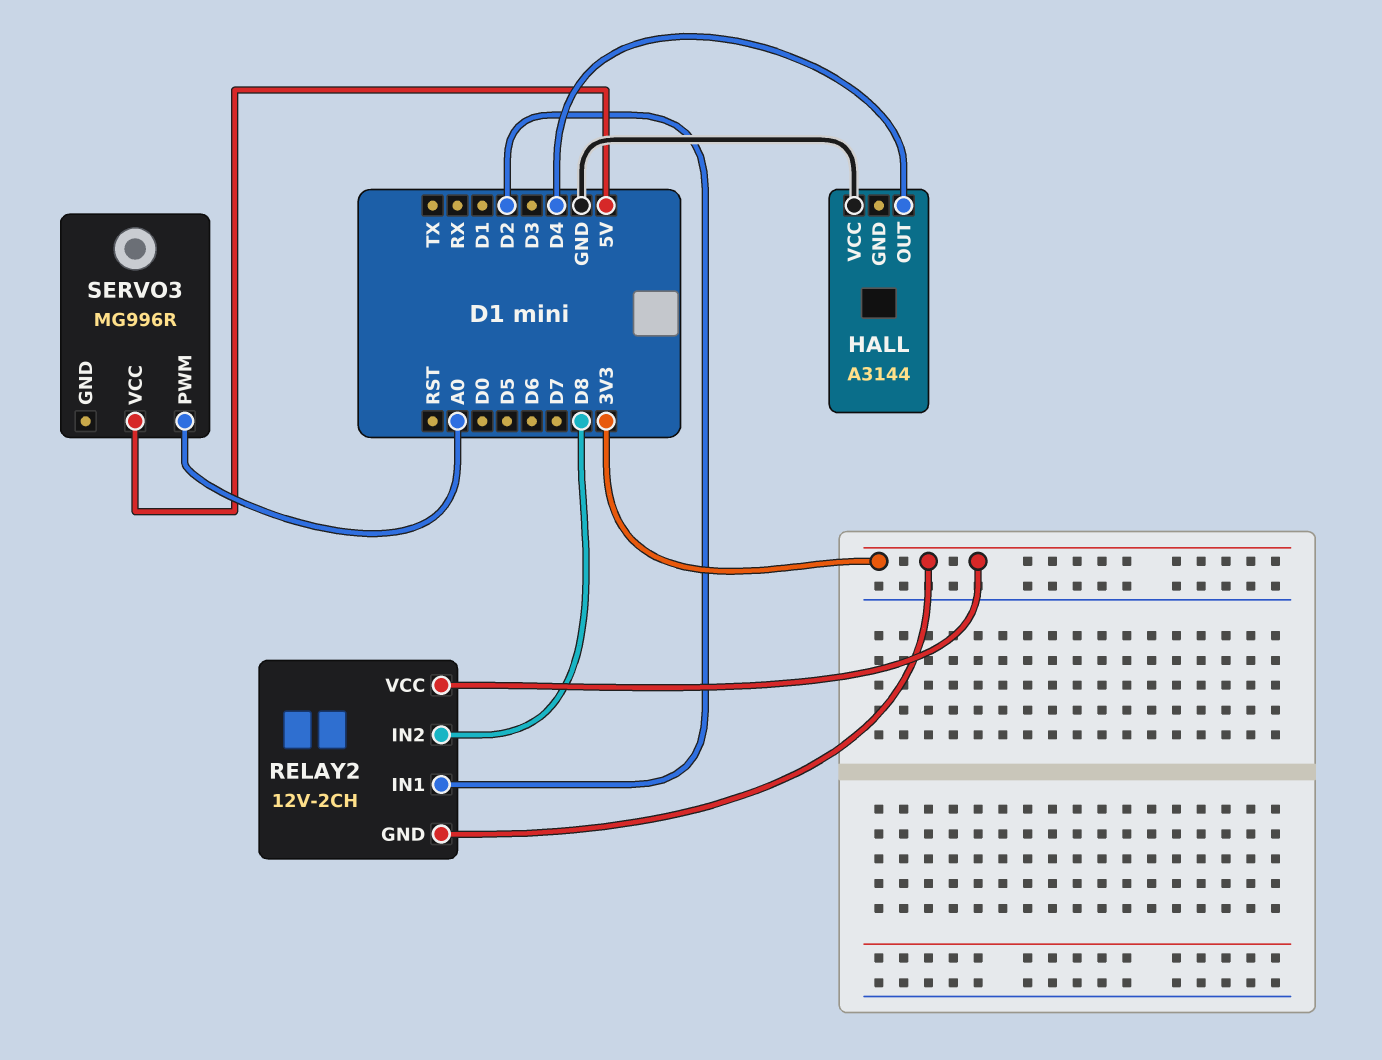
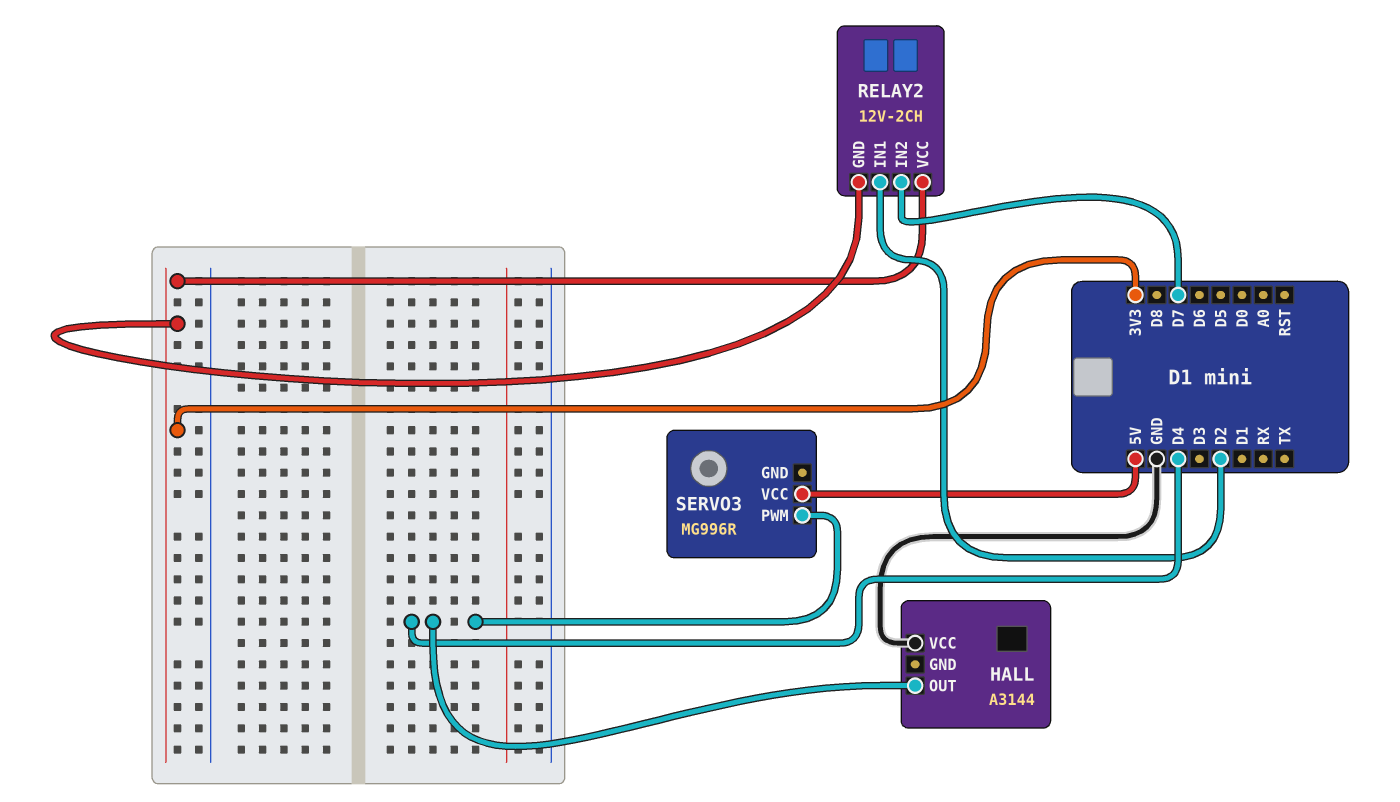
RELAY2 pin IN2: D8 -> D7
SERVO3 pin PWM: A0 -> D4

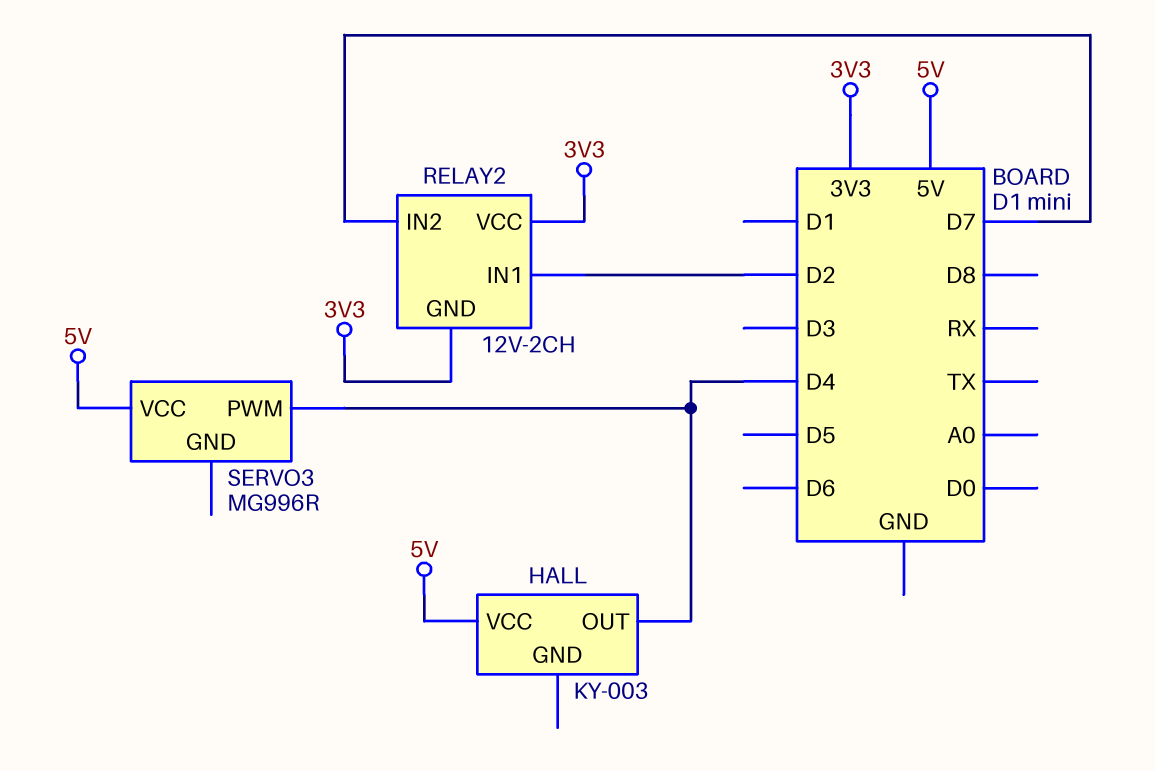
HALL: A3144 -> KY-003
HALL pin VCC: GND -> 5V

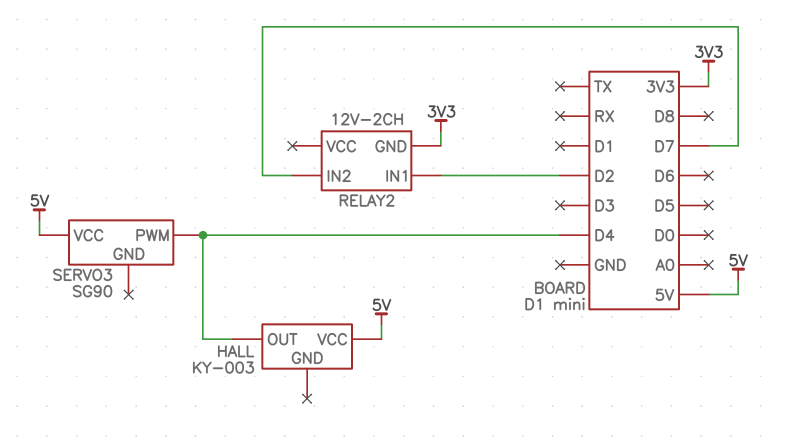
RELAY2 pin VCC: 3V3 -> none
SERVO3: MG996R -> SG90

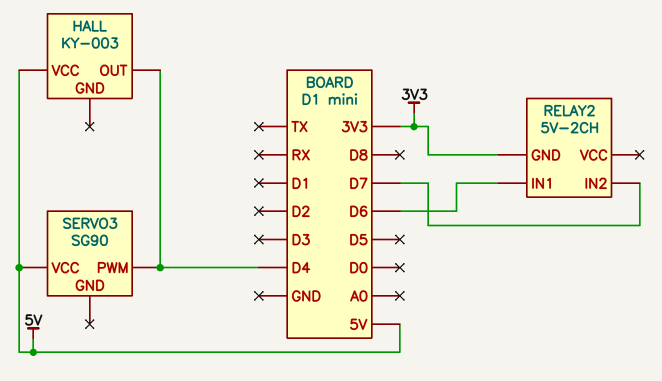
RELAY2: 12V-2CH -> 5V-2CH
RELAY2 pin IN1: D2 -> D6

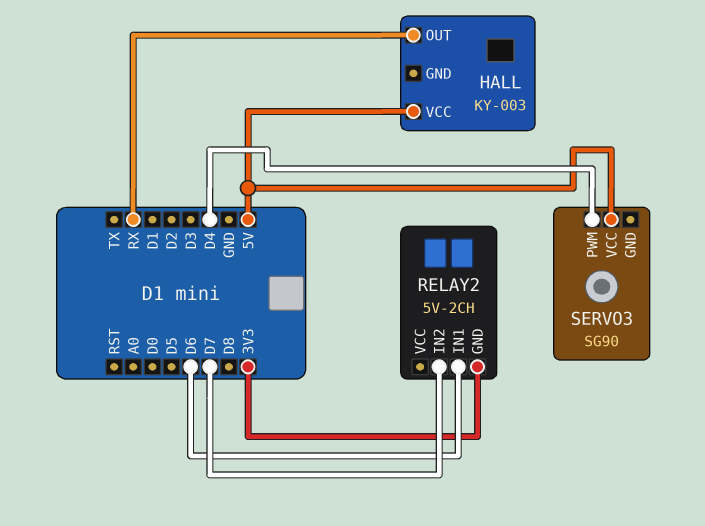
HALL pin OUT: D4 -> RX

